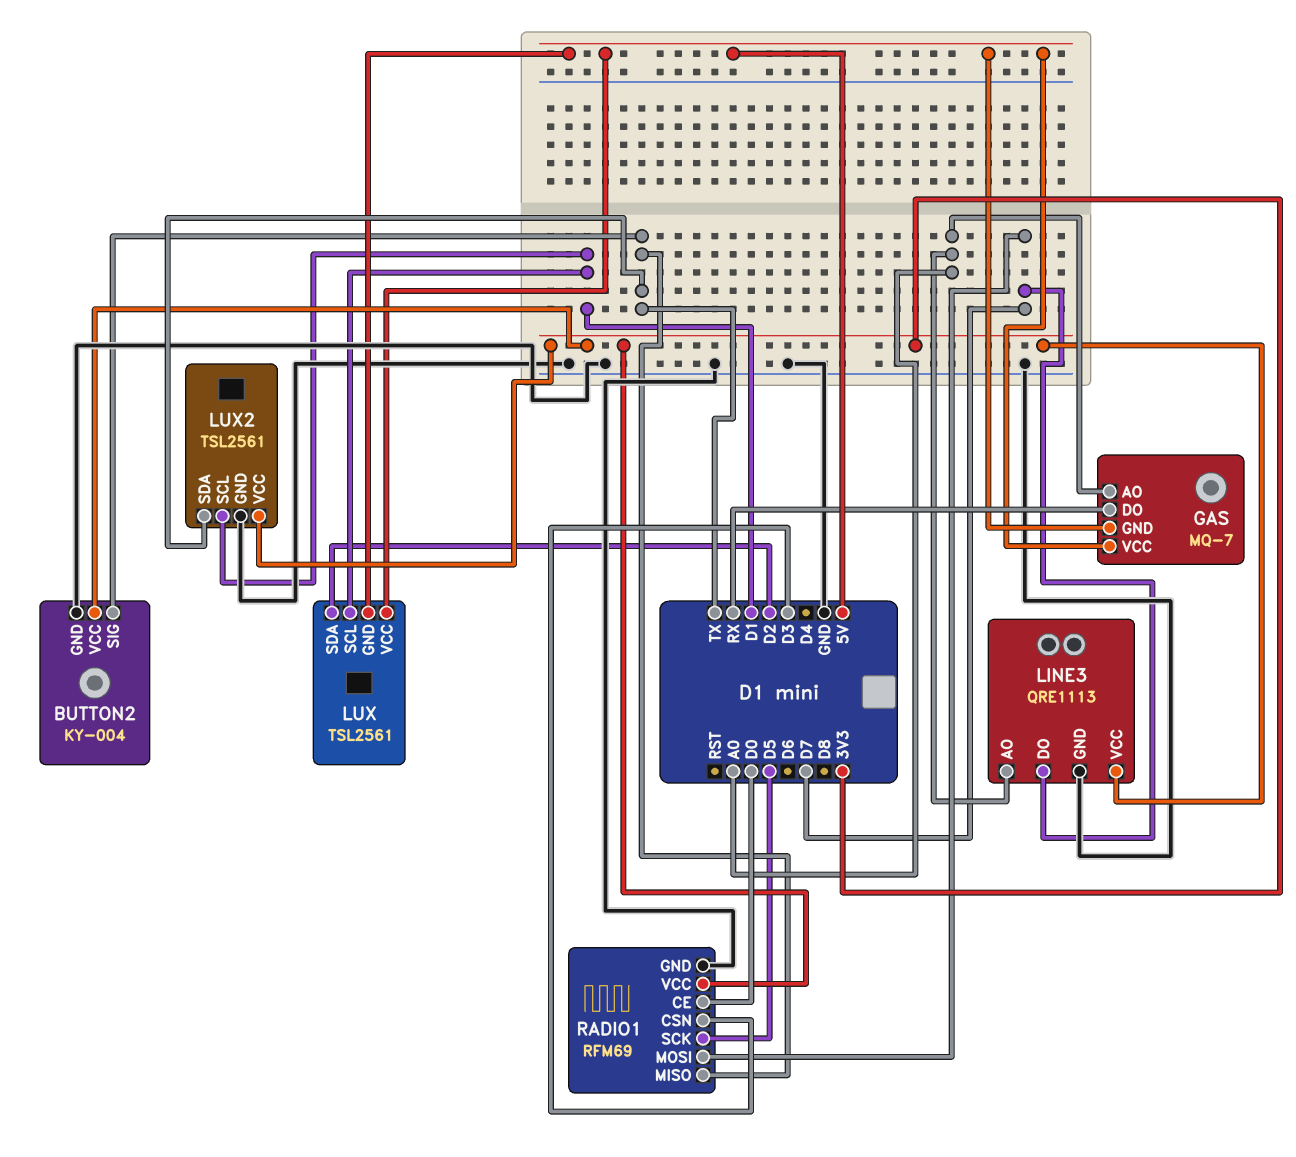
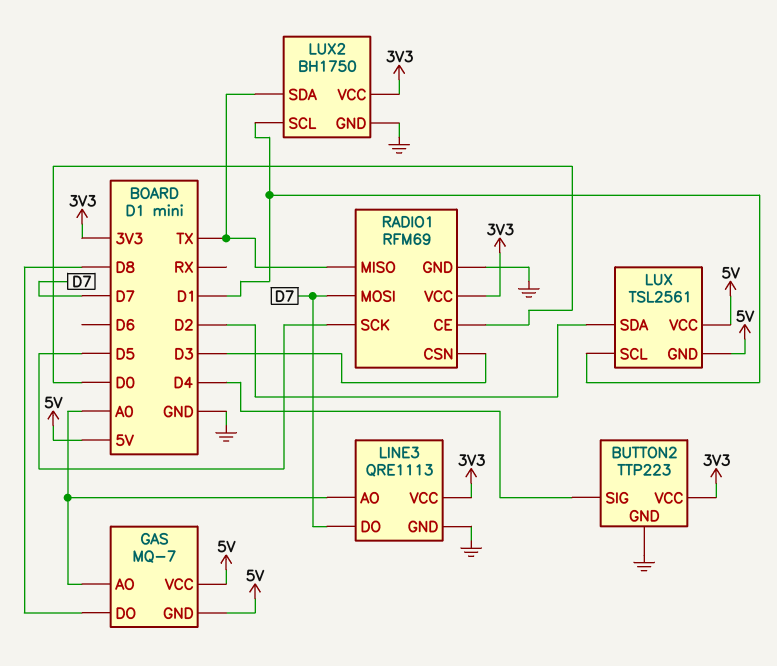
BUTTON2: KY-004 -> TTP223
BUTTON2 pin SIG: TX -> D4
GAS pin DO: RX -> D8
LUX2: TSL2561 -> BH1750

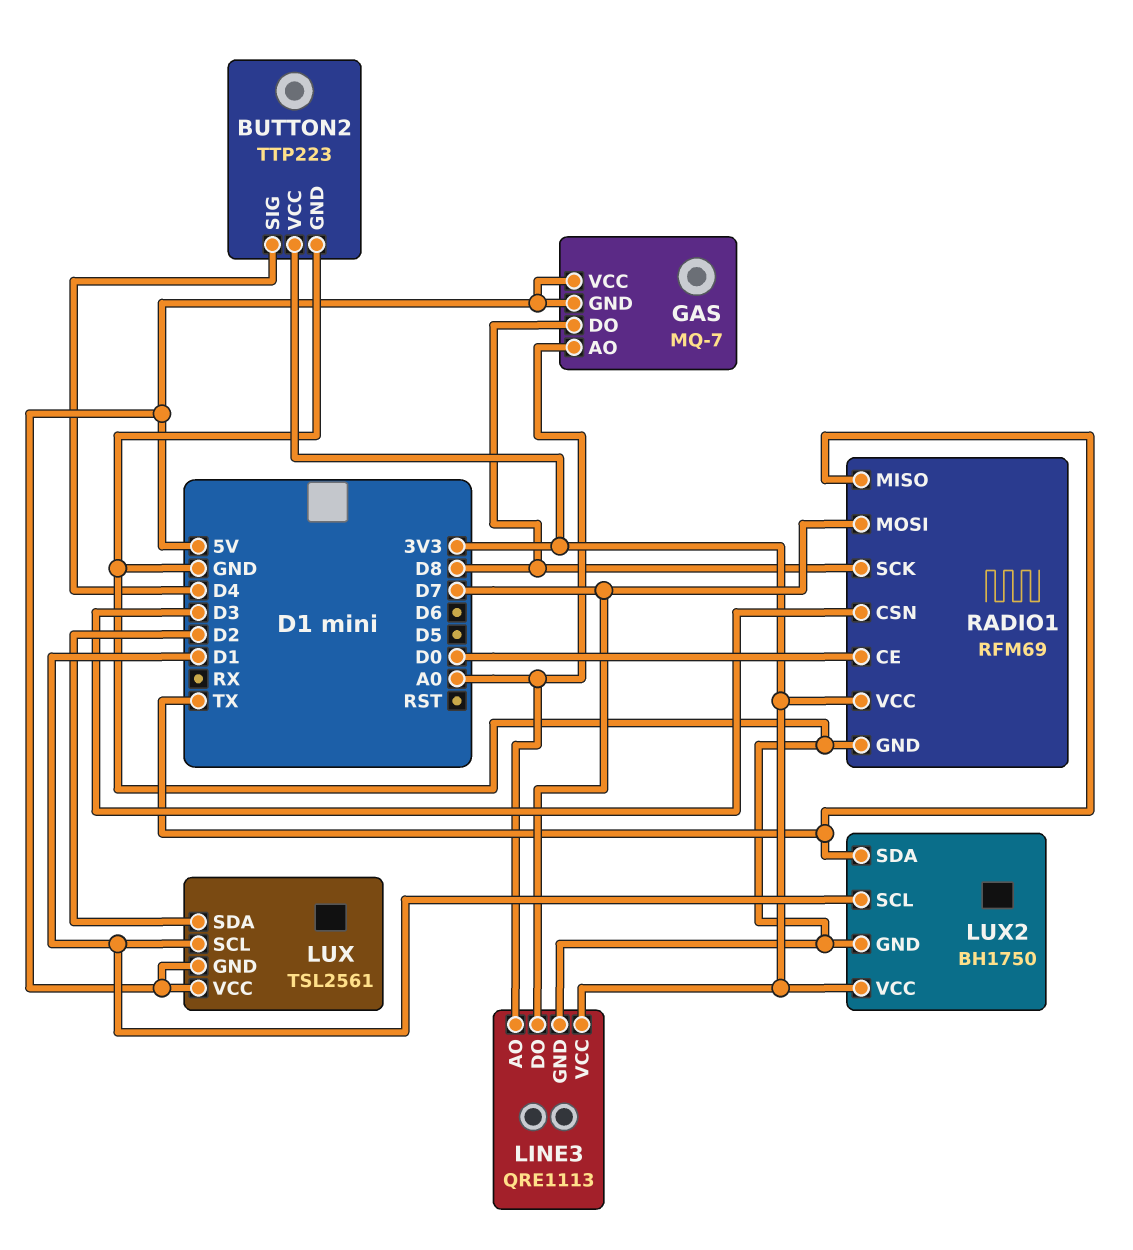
RADIO1 pin SCK: D5 -> D8

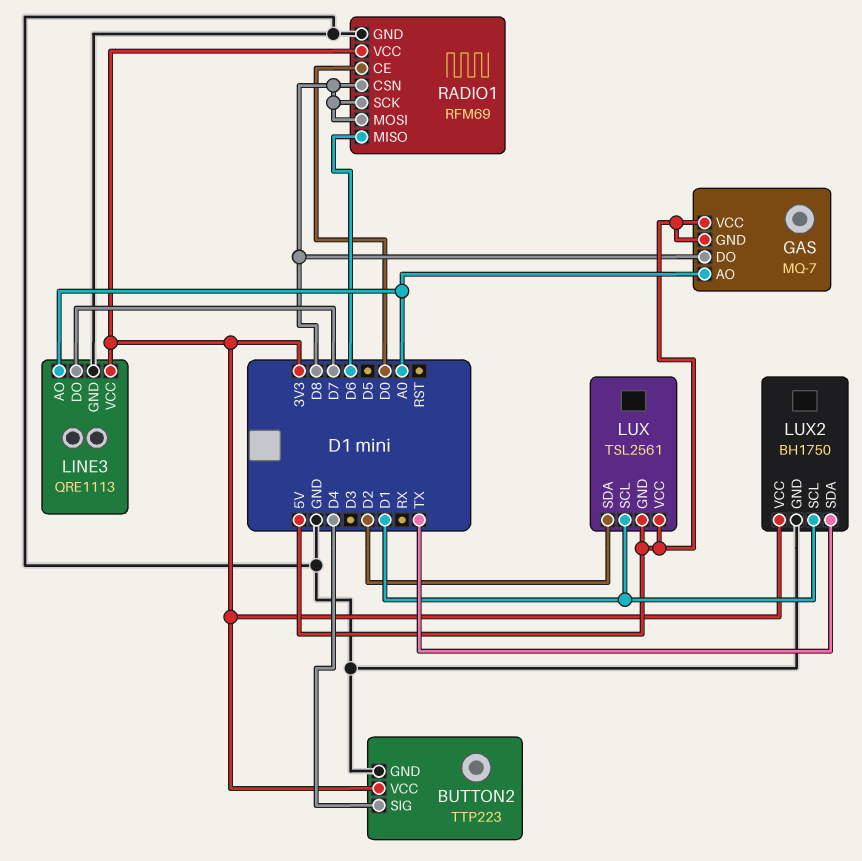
RADIO1 pin CSN: D3 -> D8
RADIO1 pin MISO: TX -> D6
RADIO1 pin MOSI: D7 -> D8

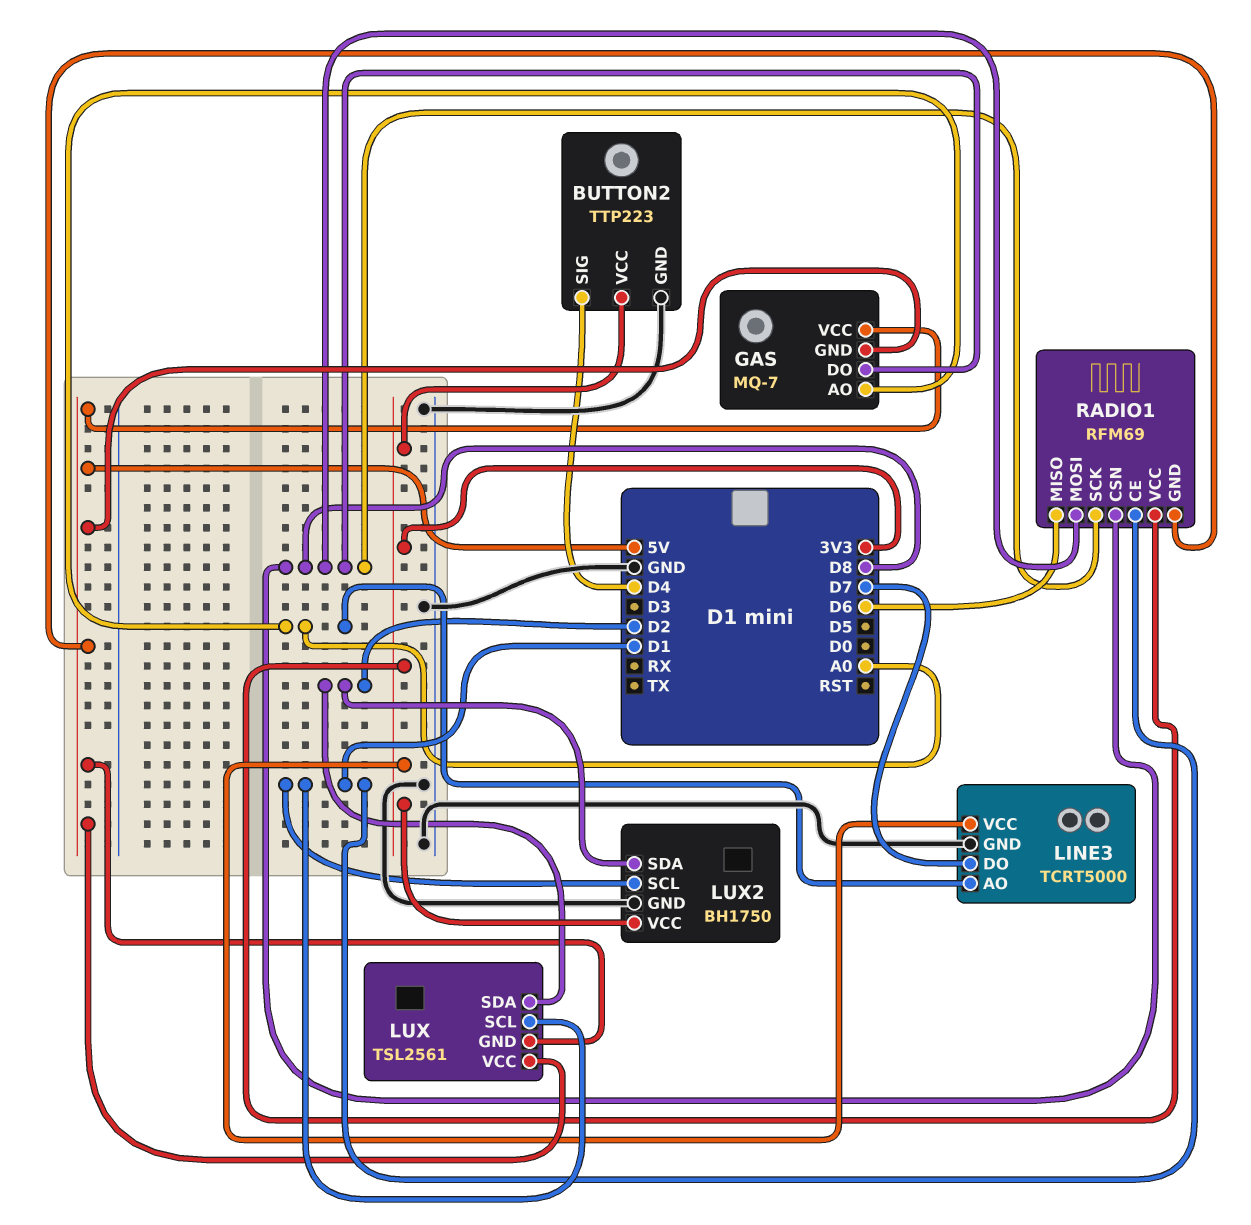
LINE3: QRE1113 -> TCRT5000
LUX2 pin SDA: TX -> D2
RADIO1 pin CE: D0 -> D1
RADIO1 pin GND: GND -> 5V

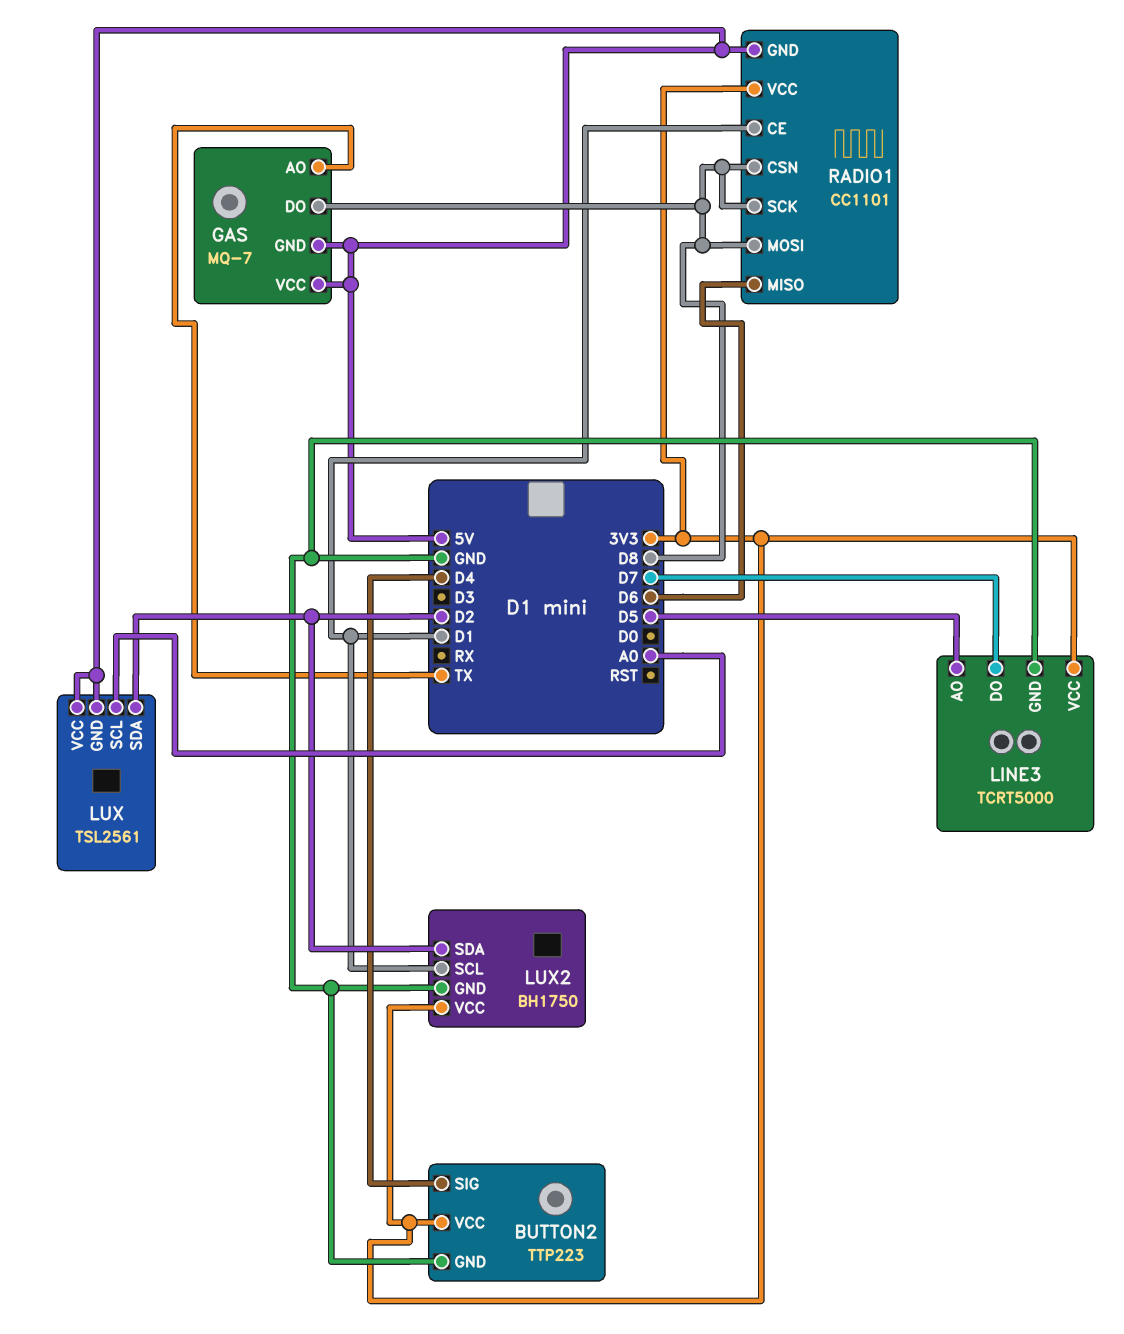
GAS pin AO: A0 -> TX
LINE3 pin AO: A0 -> D5
LUX pin SCL: D1 -> A0
RADIO1: RFM69 -> CC1101

